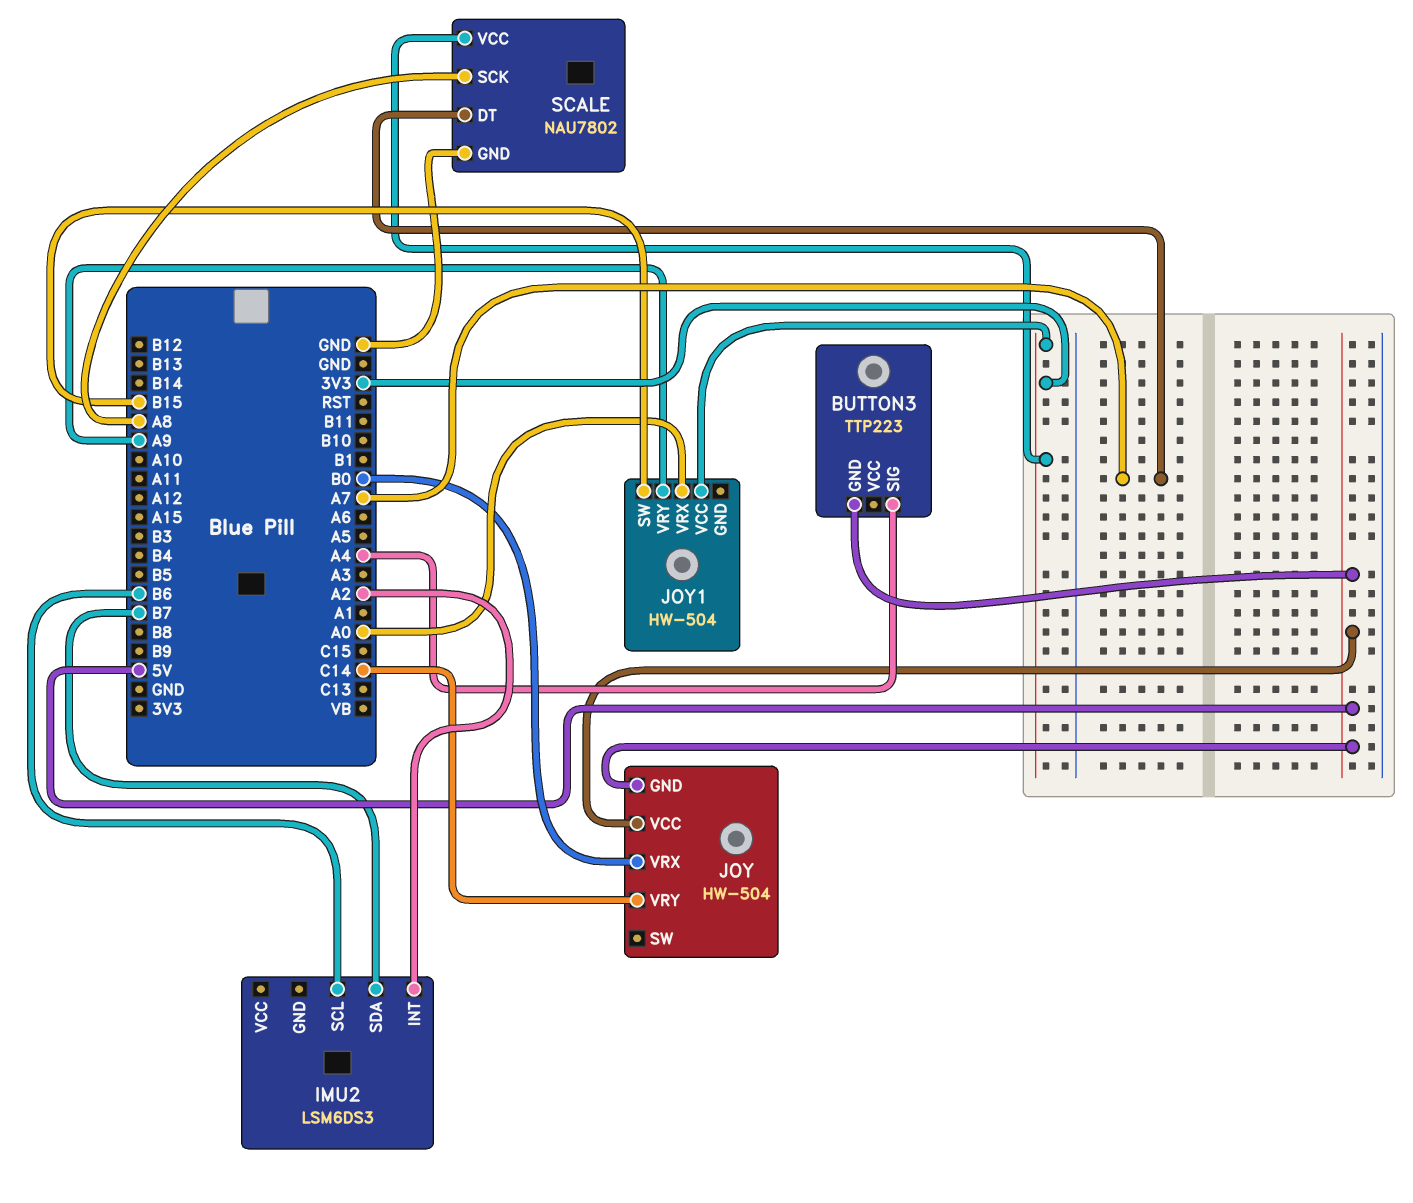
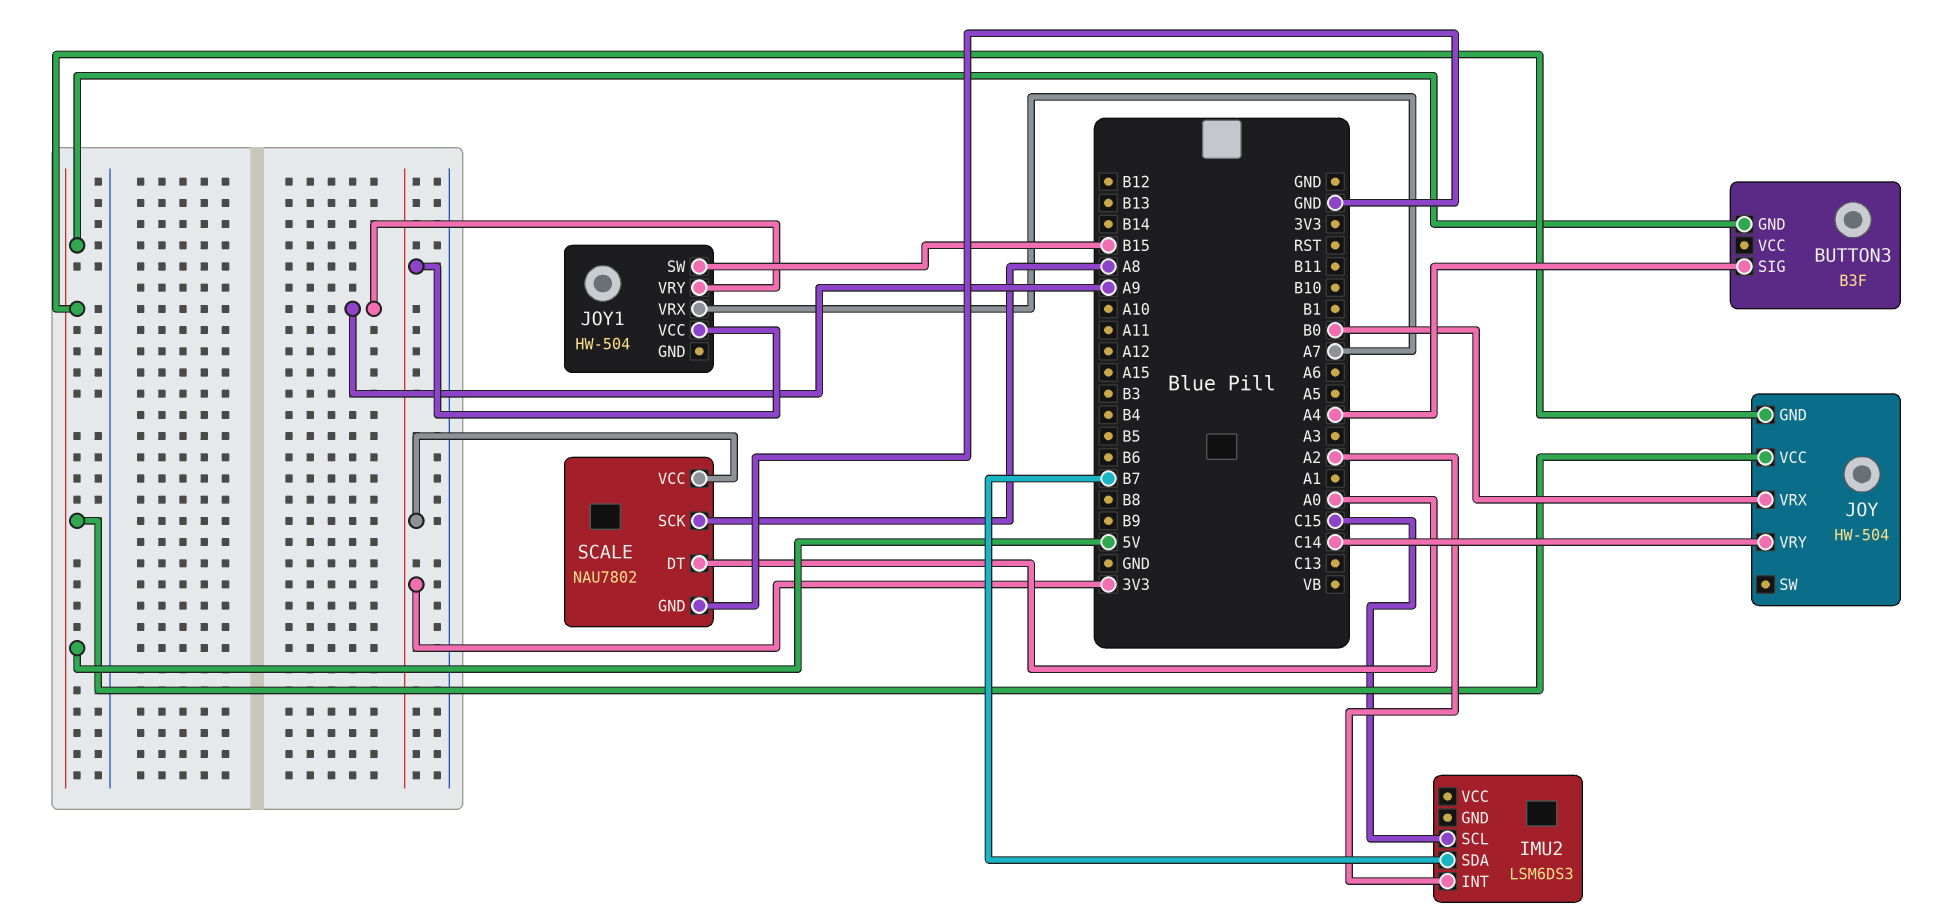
BUTTON3: TTP223 -> B3F
IMU2 pin SCL: B6 -> C15
JOY1 pin VRX: A0 -> A7
SCALE pin DT: A7 -> A0

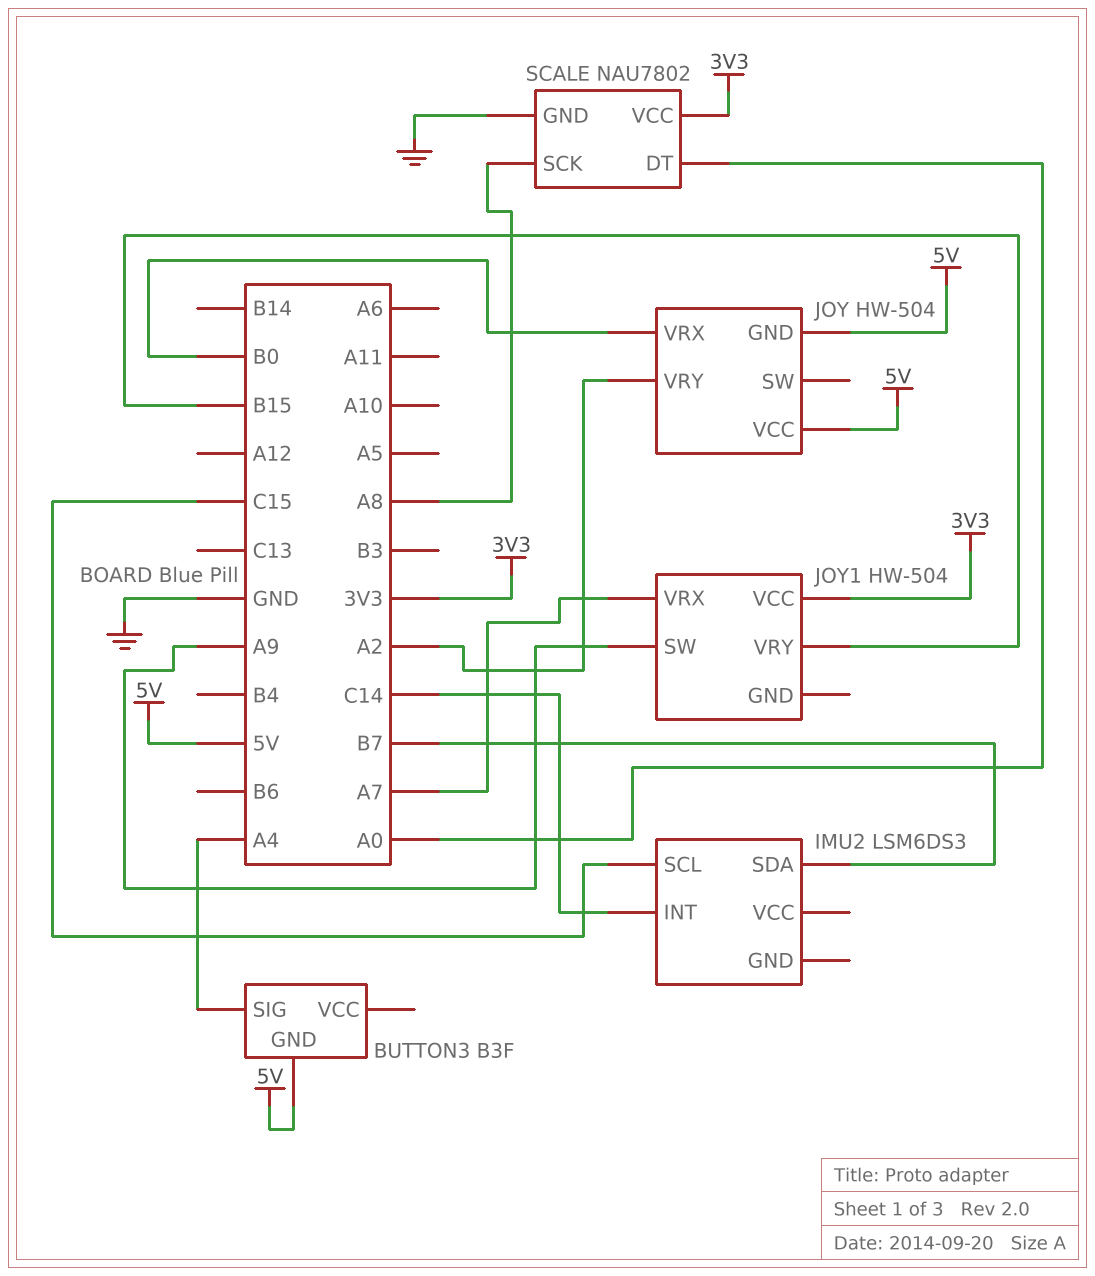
IMU2 pin INT: A2 -> C14
JOY pin VRY: C14 -> A2
JOY1 pin SW: B15 -> A9
JOY1 pin VRY: A9 -> B15

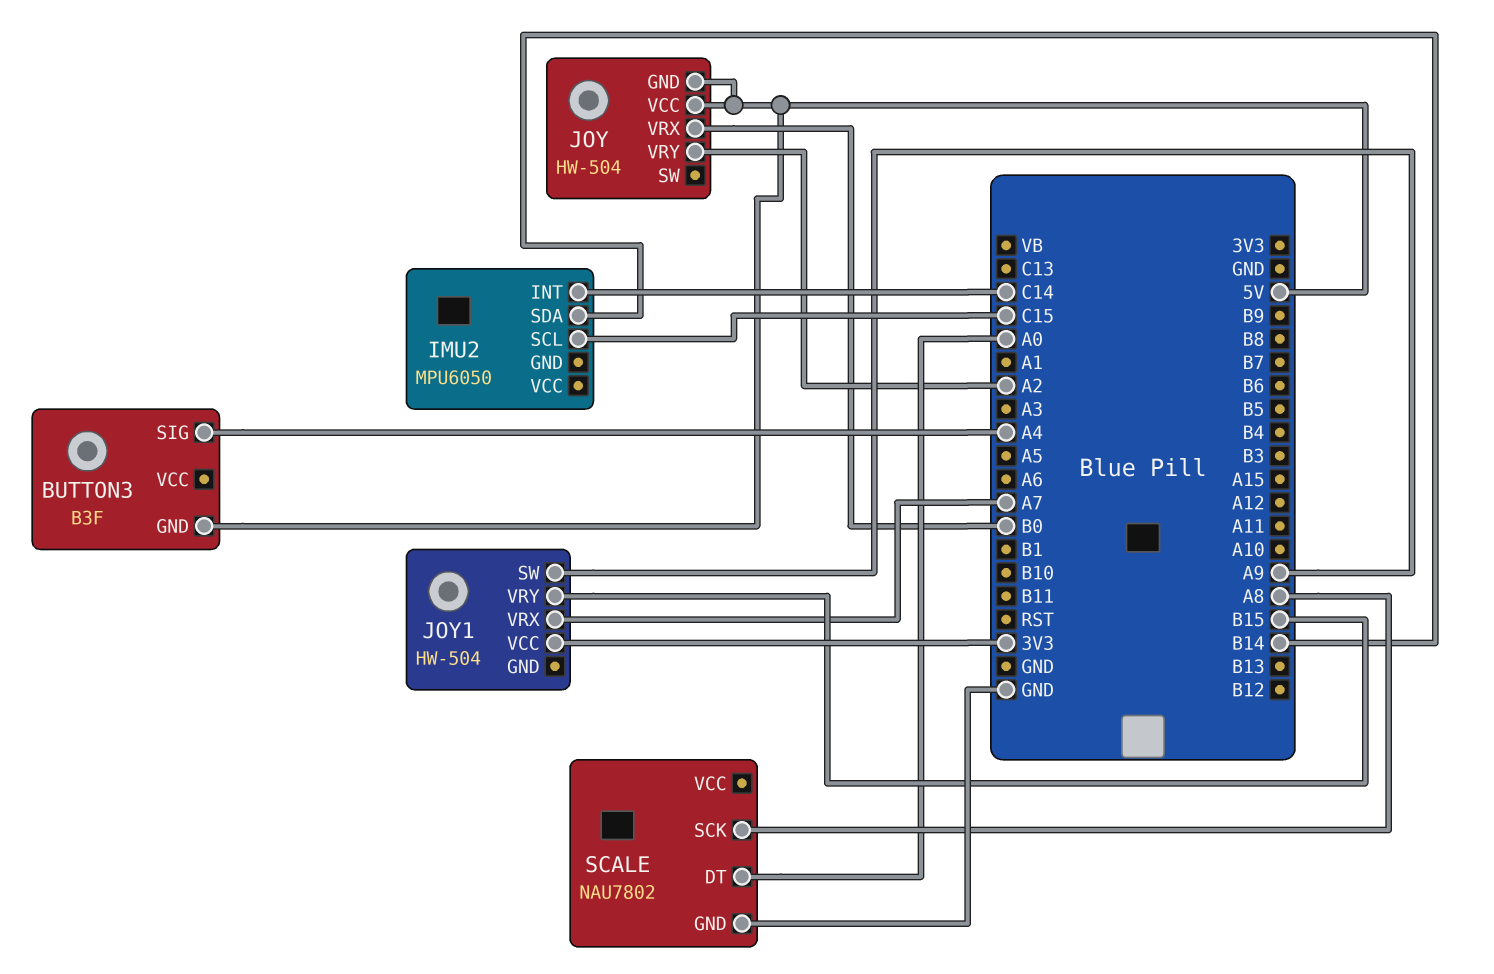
IMU2: LSM6DS3 -> MPU6050
IMU2 pin SDA: B7 -> B14
SCALE pin VCC: 3V3 -> none

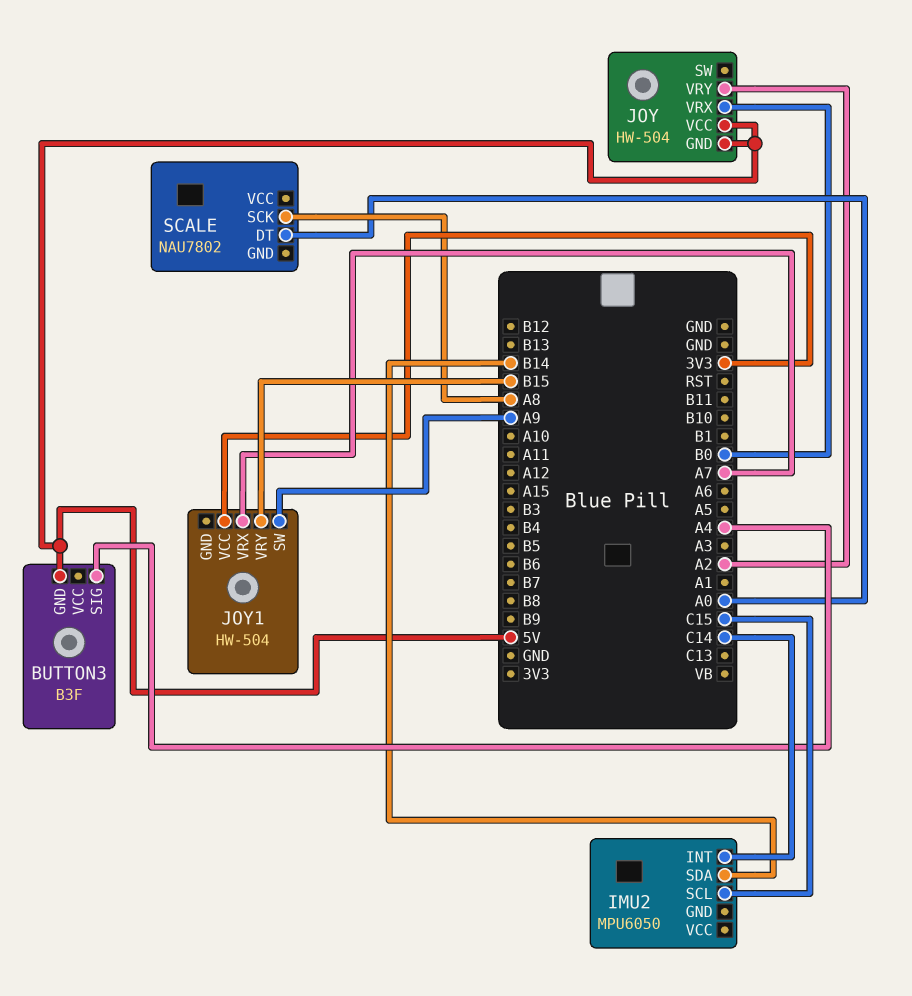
SCALE pin GND: GND -> none

